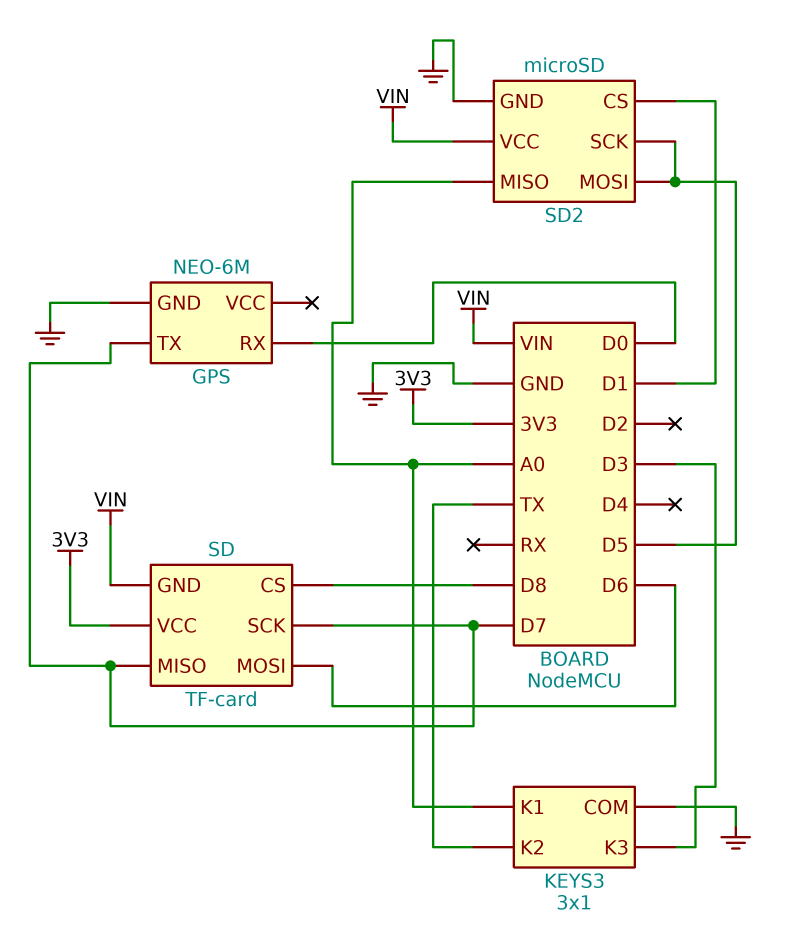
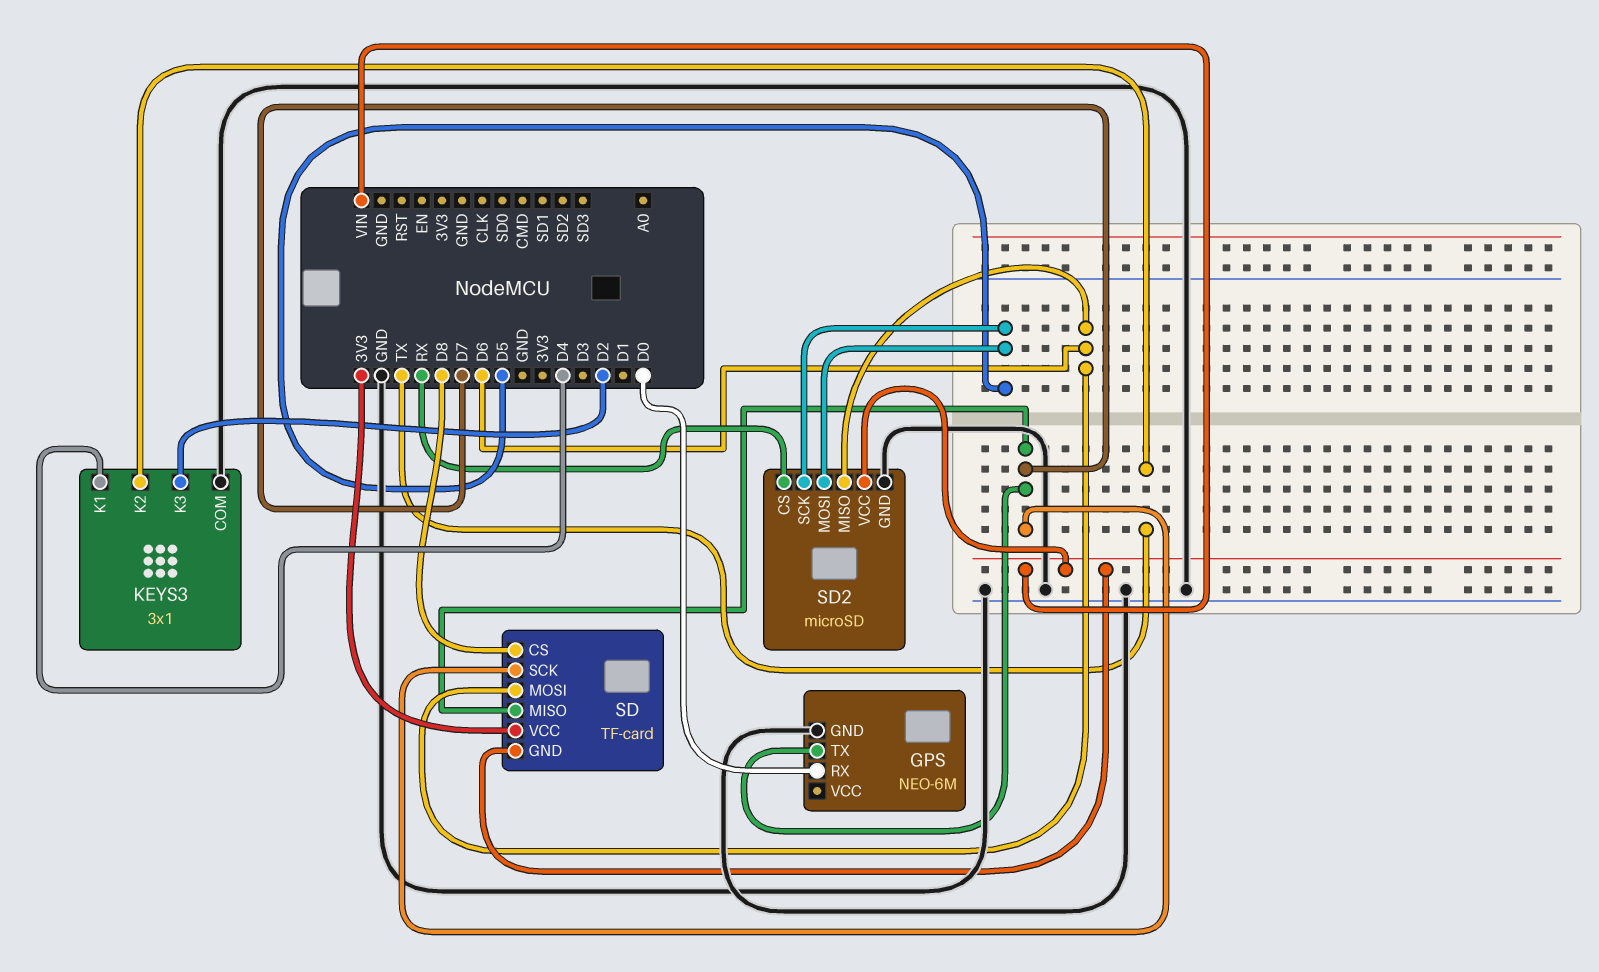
KEYS3 pin K1: A0 -> D4
KEYS3 pin K3: D3 -> D2
SD2 pin CS: D1 -> RX
SD2 pin MISO: A0 -> D6

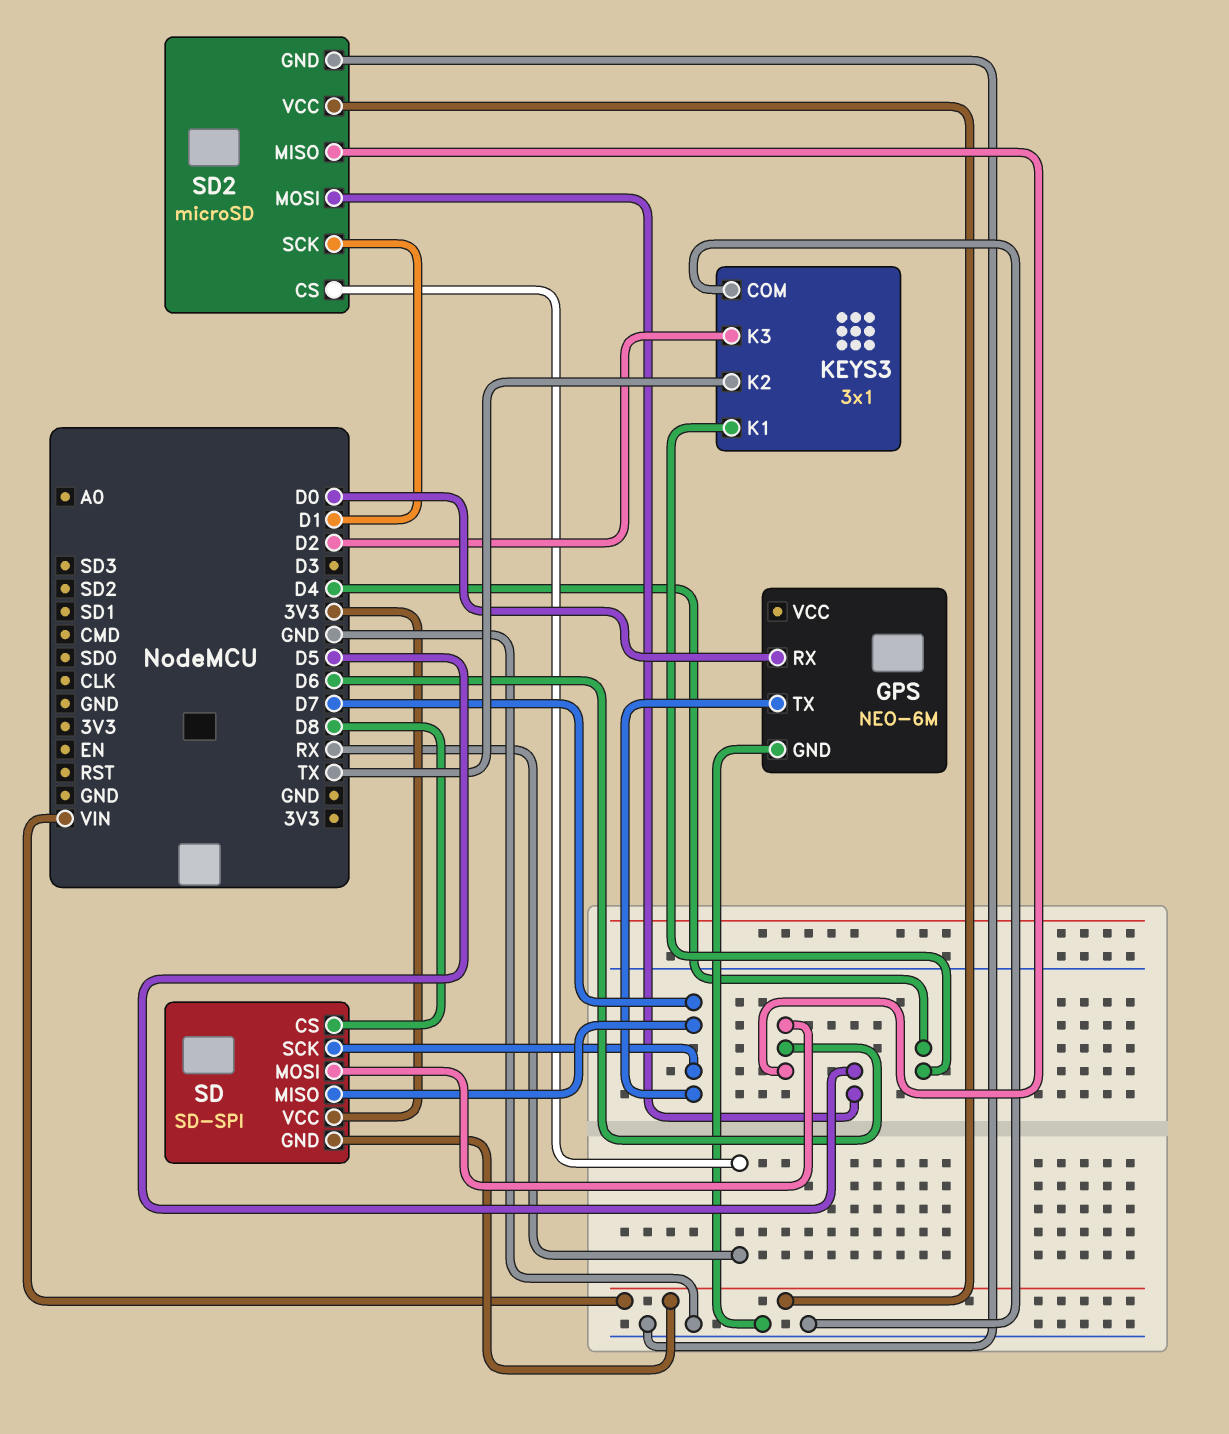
SD: TF-card -> SD-SPI
SD2 pin SCK: D5 -> D1

